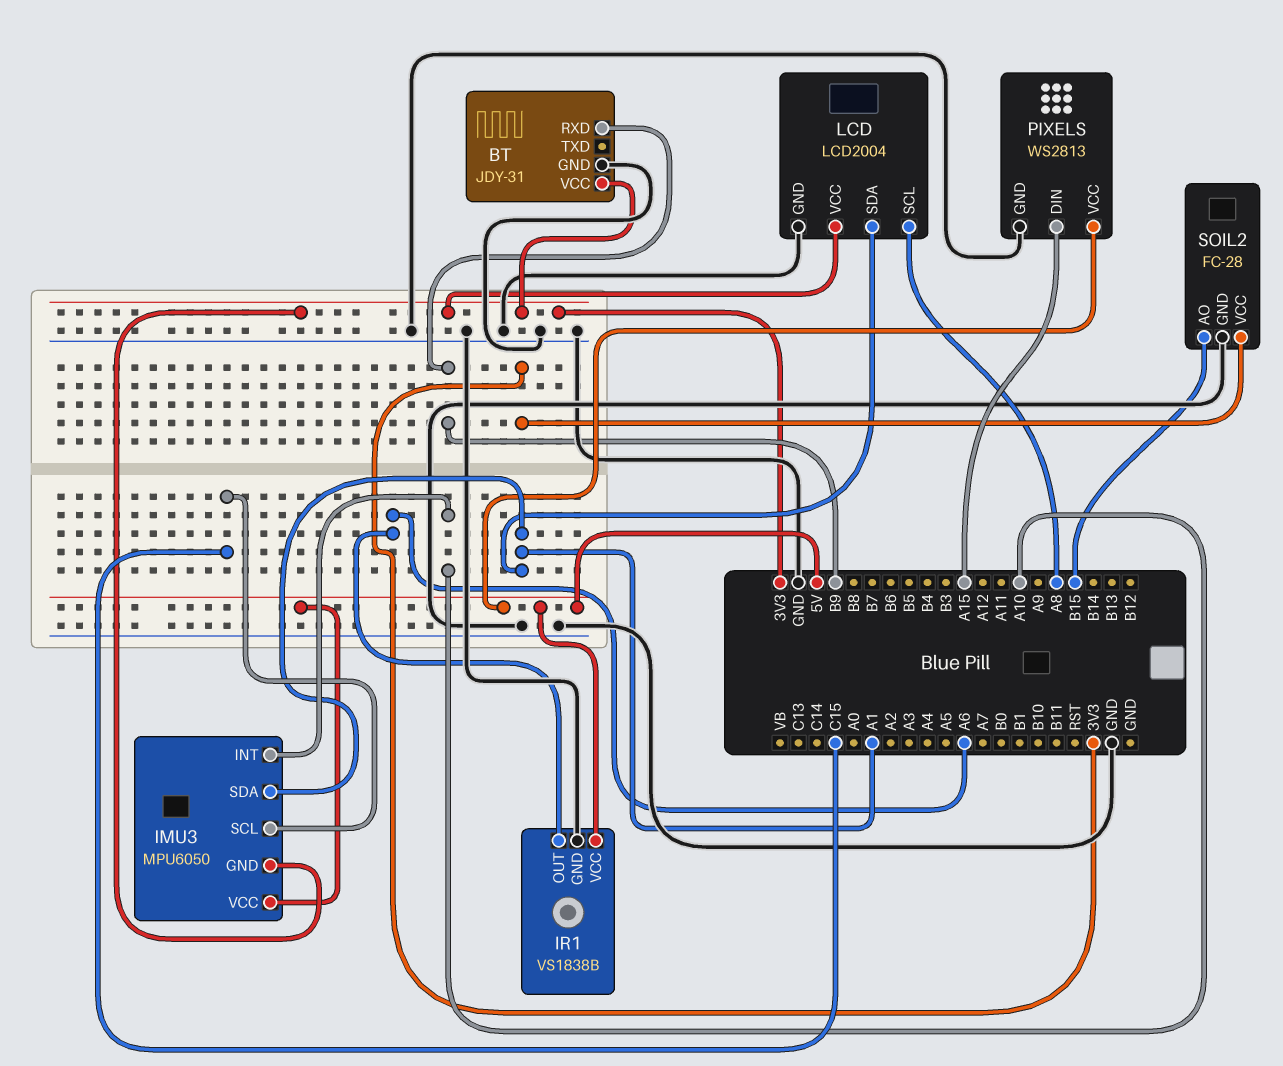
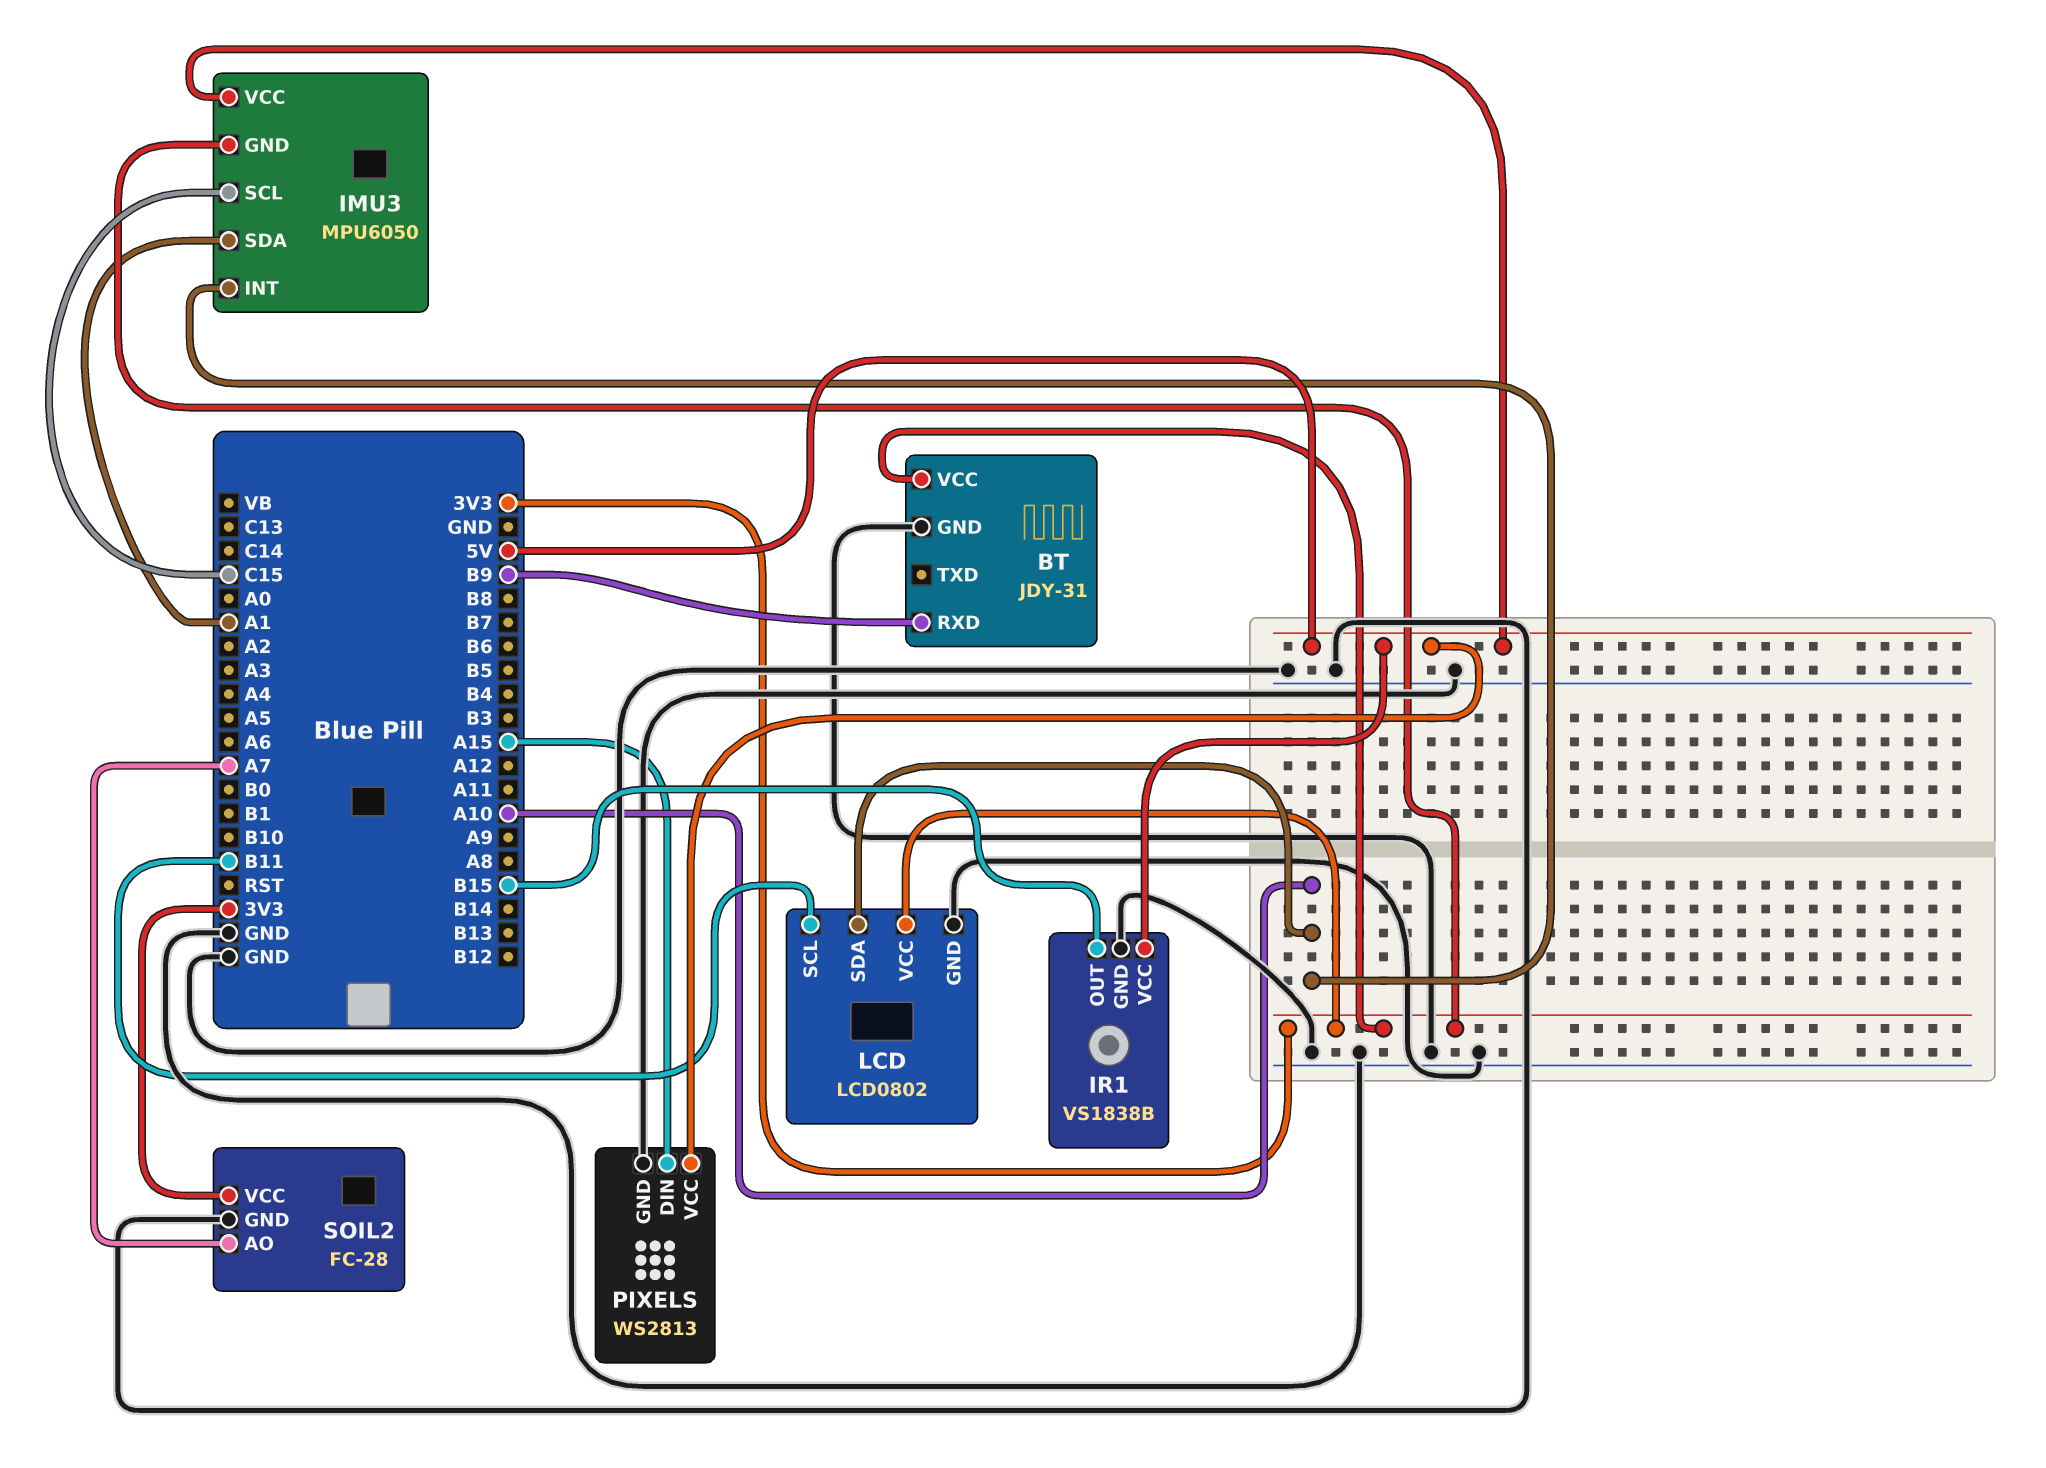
IR1 pin OUT: A6 -> B15
LCD: LCD2004 -> LCD0802
LCD pin SCL: A8 -> B11
LCD pin SDA: A1 -> A10
SOIL2 pin AO: B15 -> A7

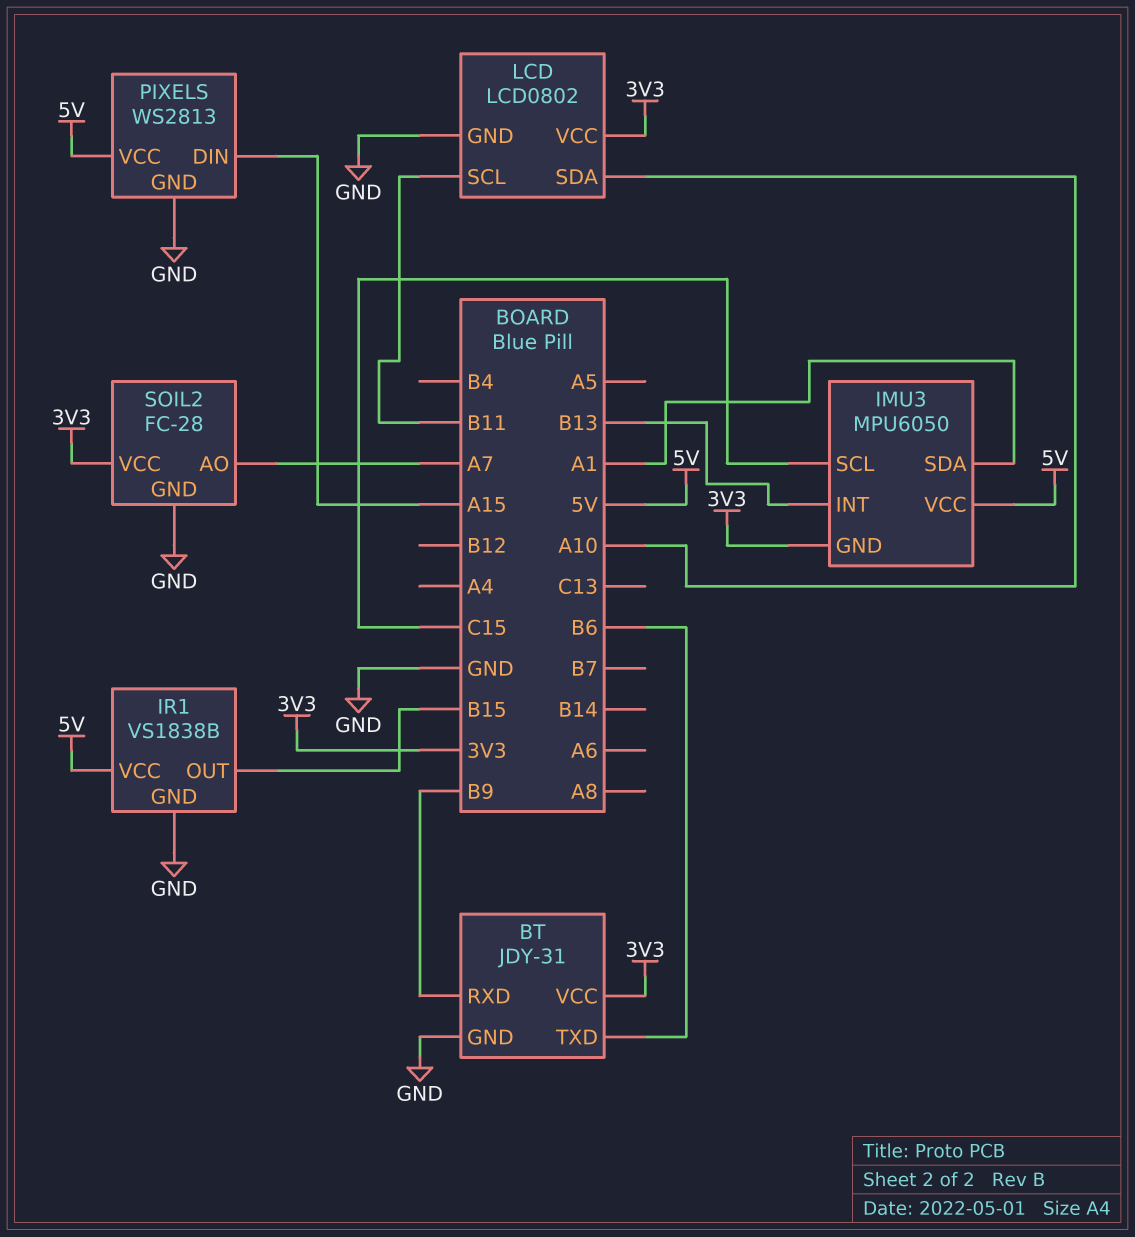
BT pin TXD: none -> B6
IMU3 pin INT: A10 -> B13

